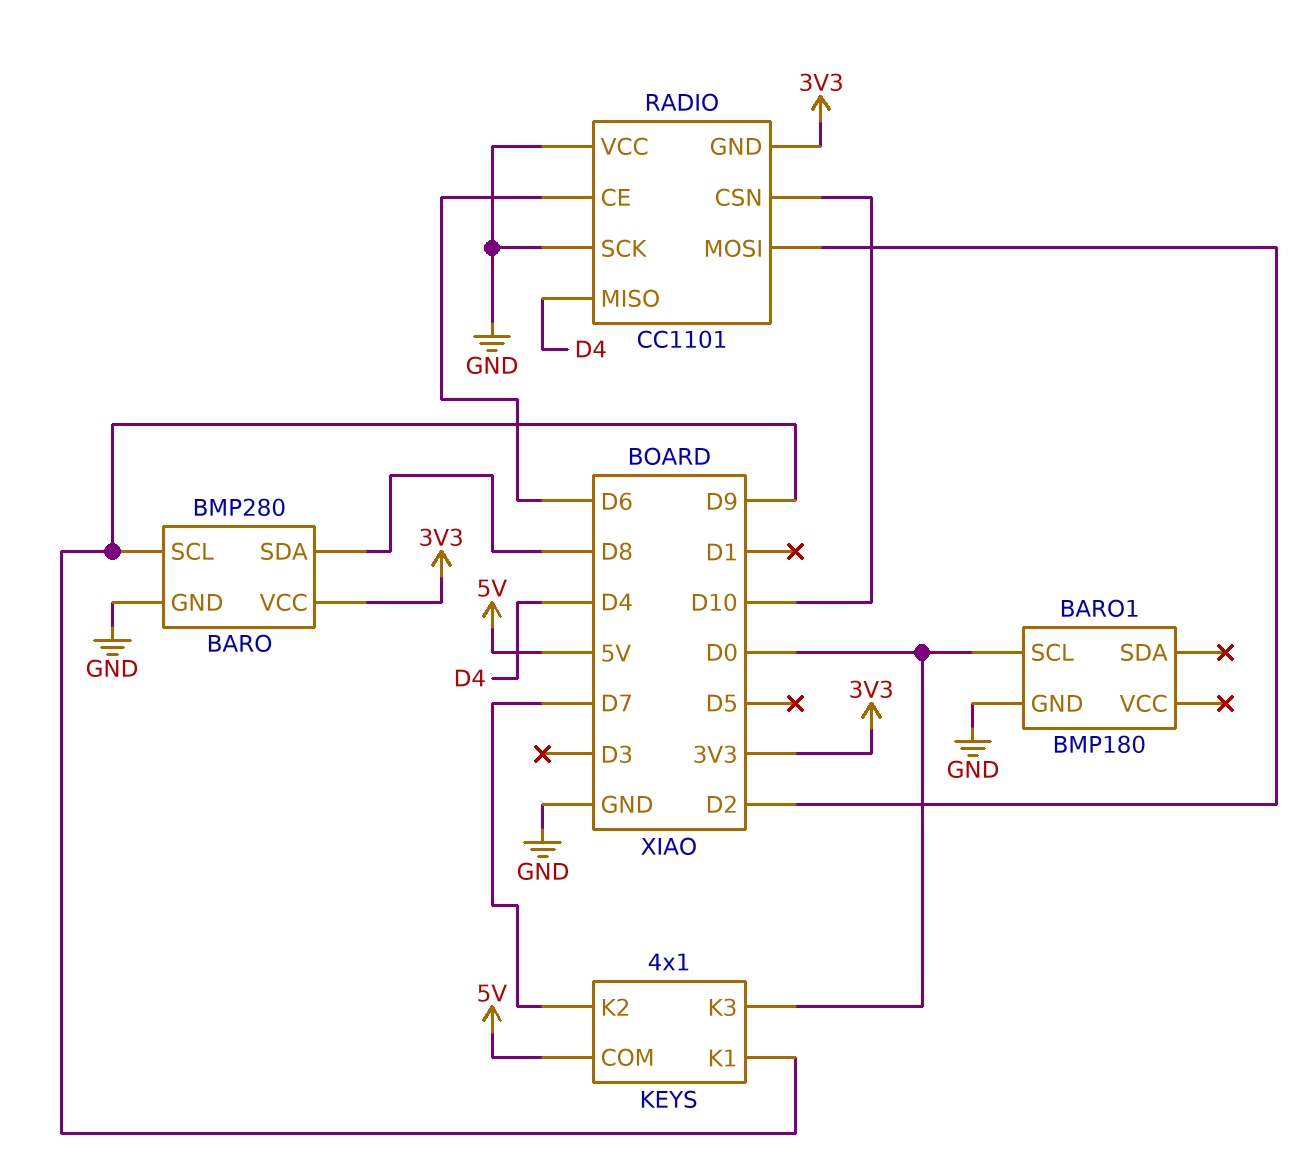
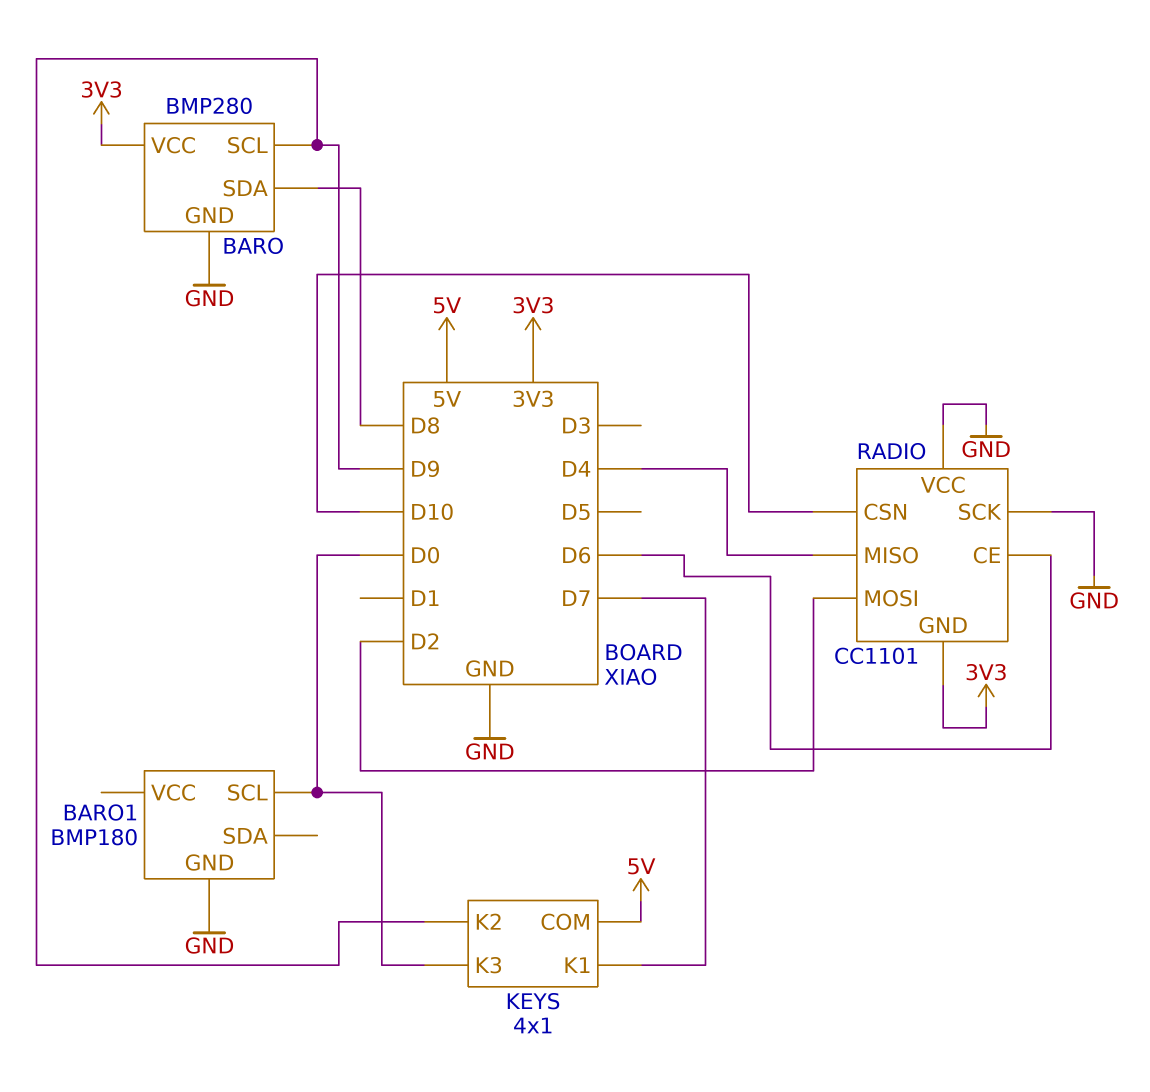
KEYS pin K1: D9 -> D7
KEYS pin K2: D7 -> D9

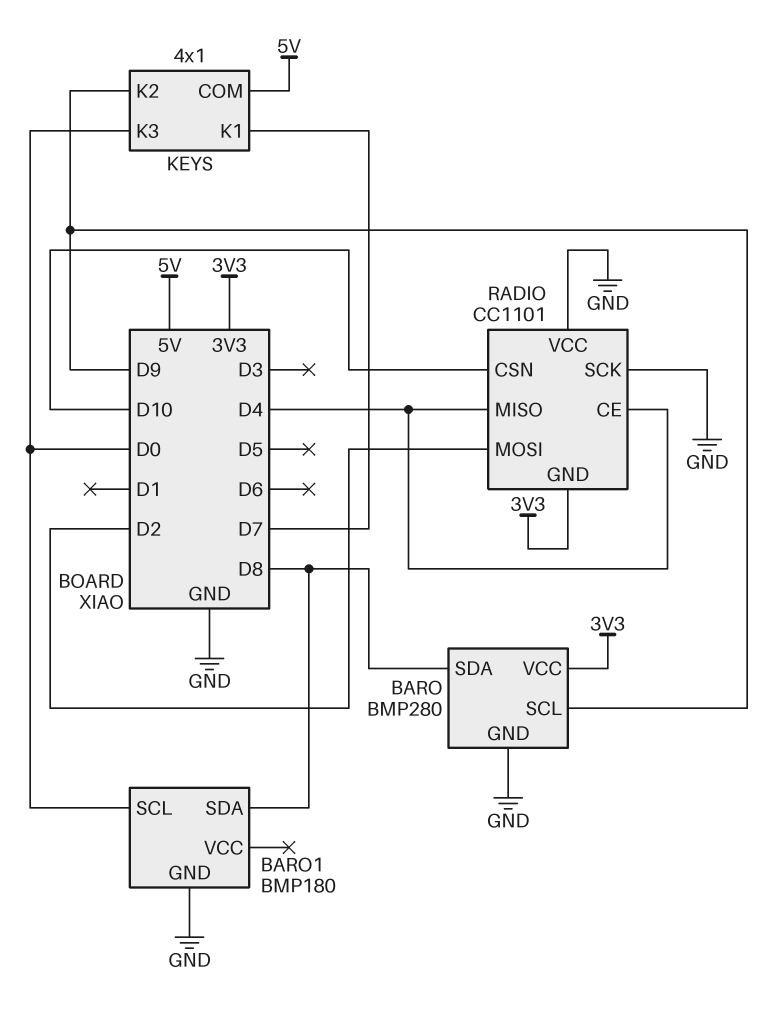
BARO1 pin SDA: none -> D8
RADIO pin CE: D6 -> D4

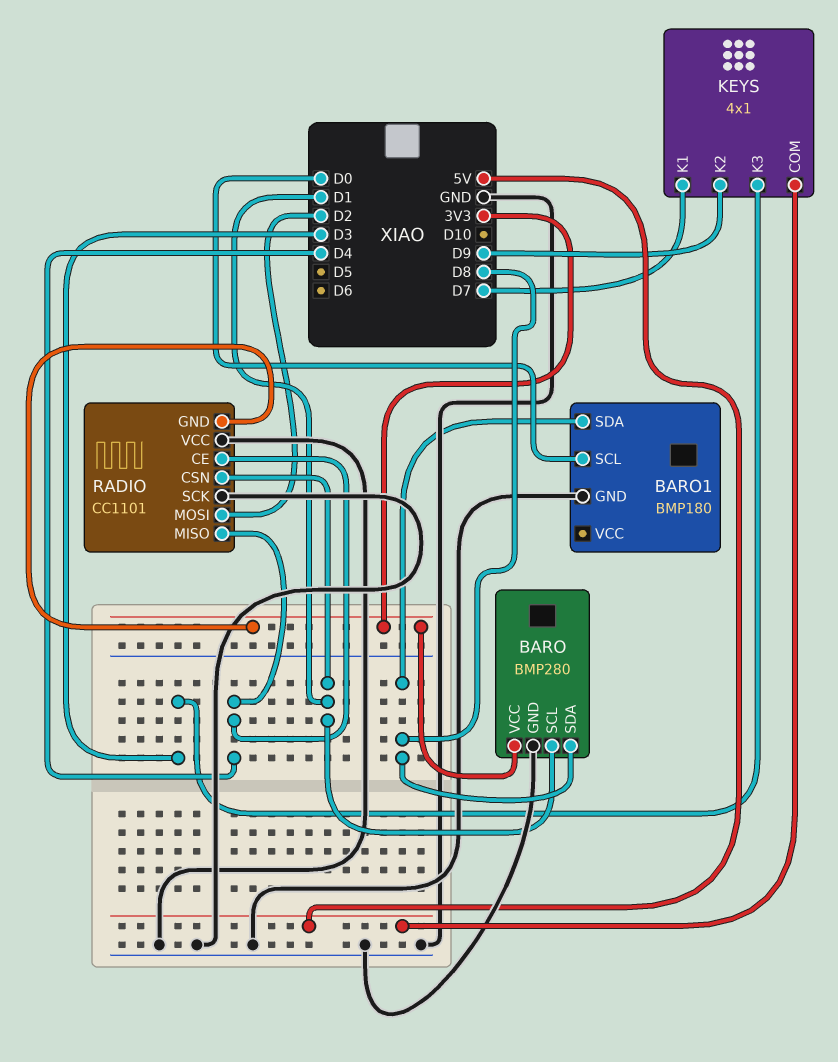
BARO pin SCL: D9 -> D1
KEYS pin K3: D0 -> D3
RADIO pin CSN: D10 -> D1

